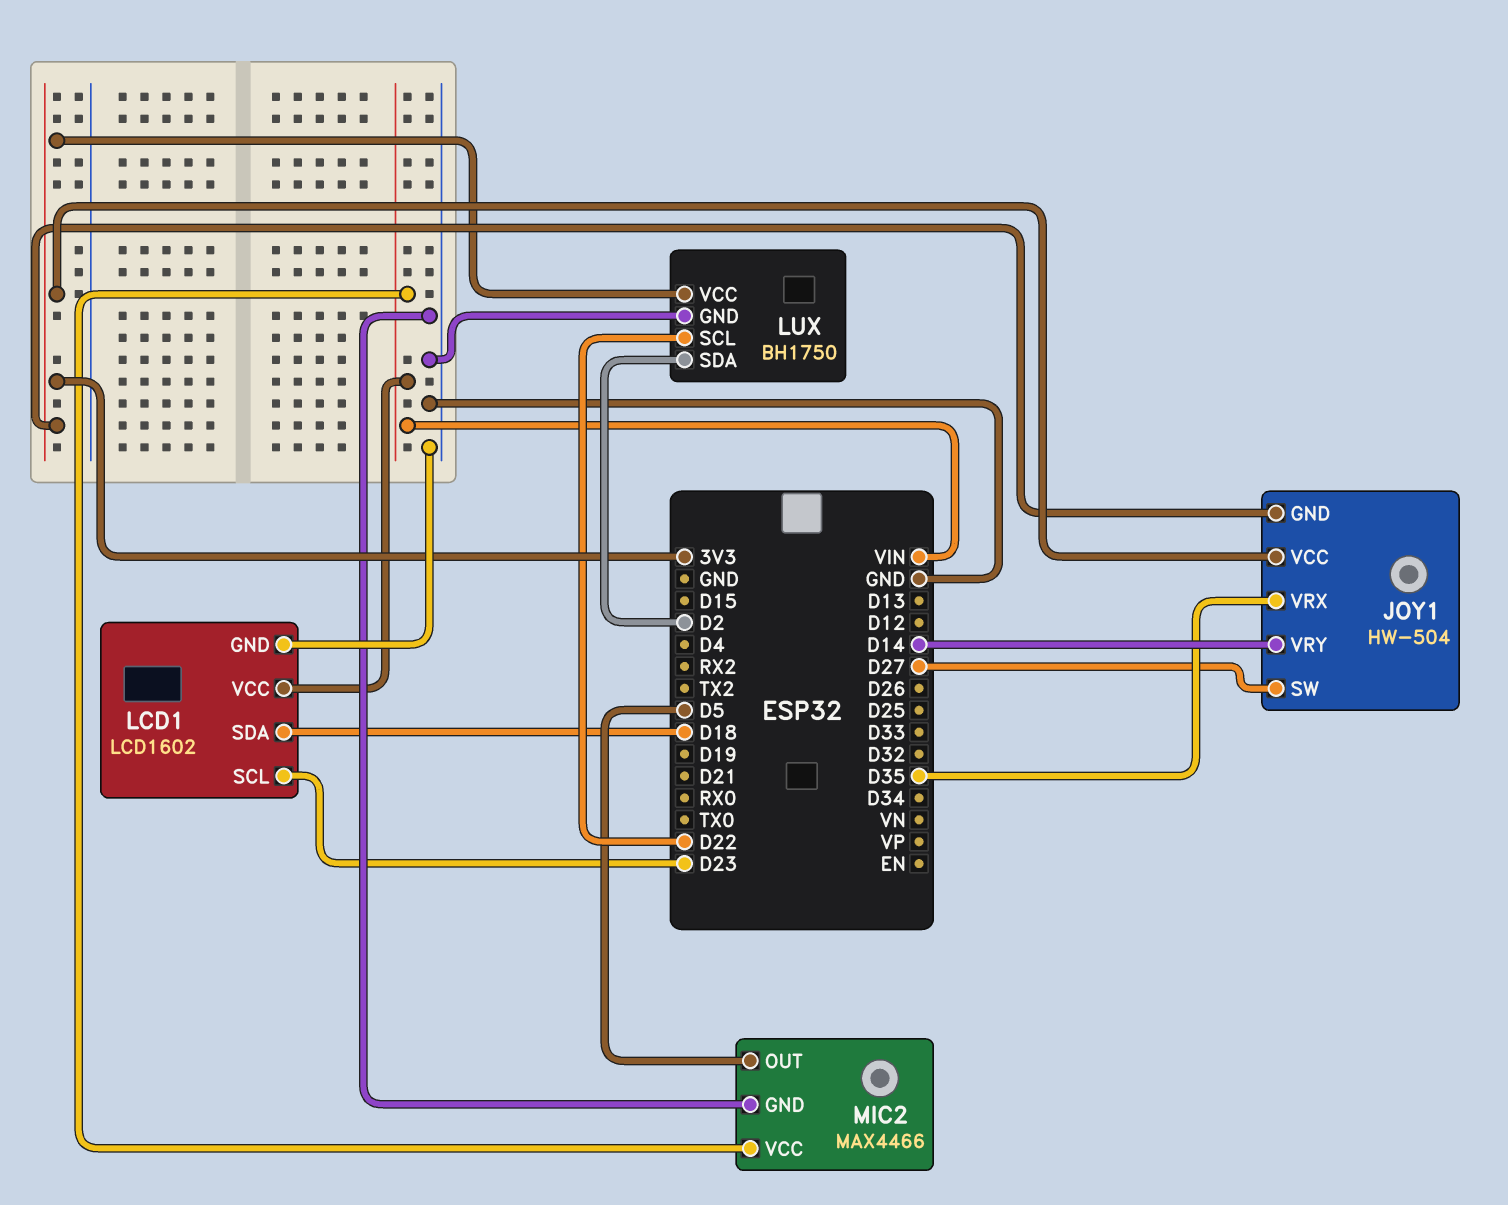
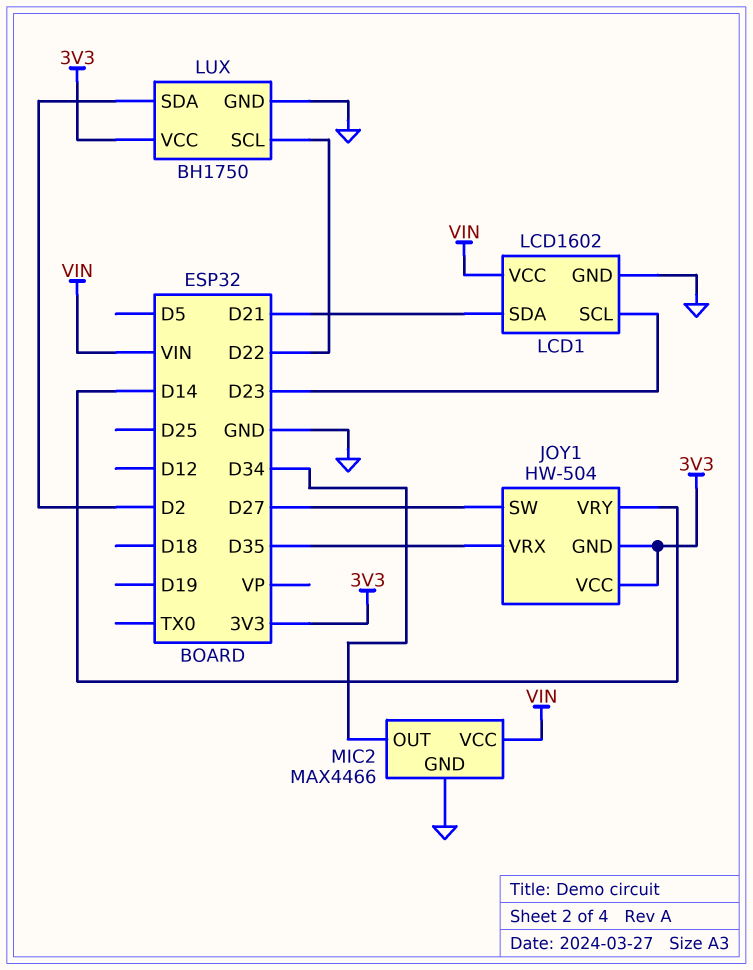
LCD1 pin SDA: D18 -> D21
MIC2 pin OUT: D5 -> D34

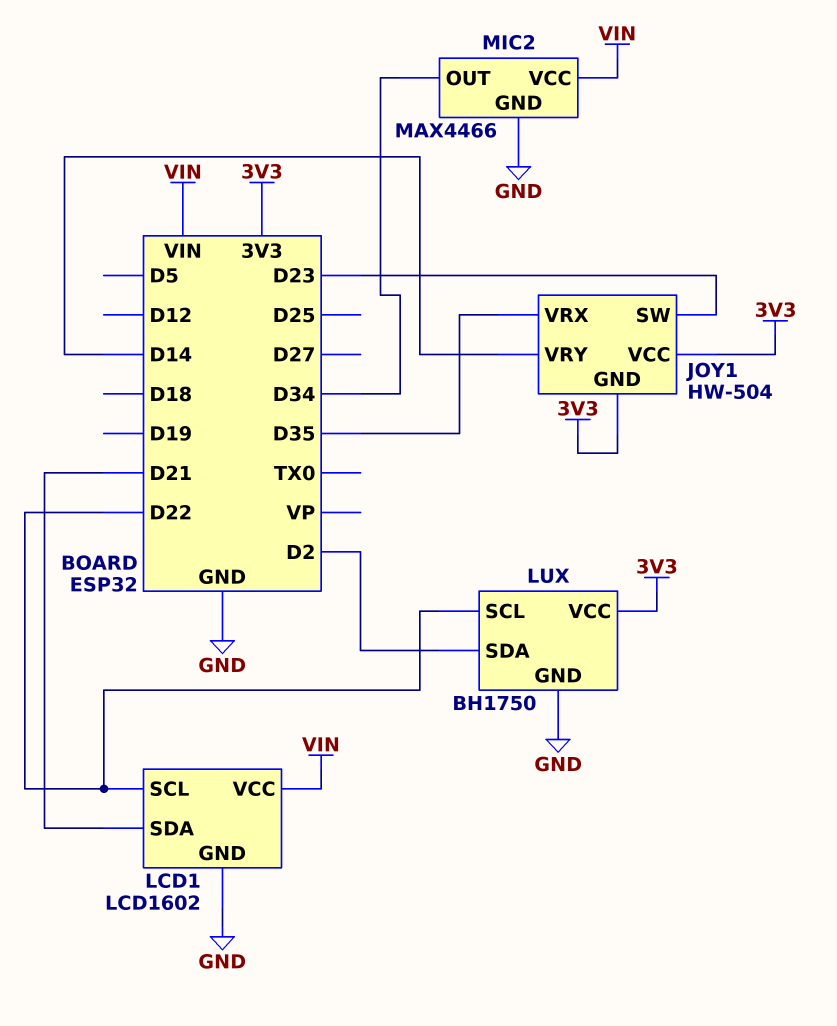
JOY1 pin SW: D27 -> D23
LCD1 pin SCL: D23 -> D22

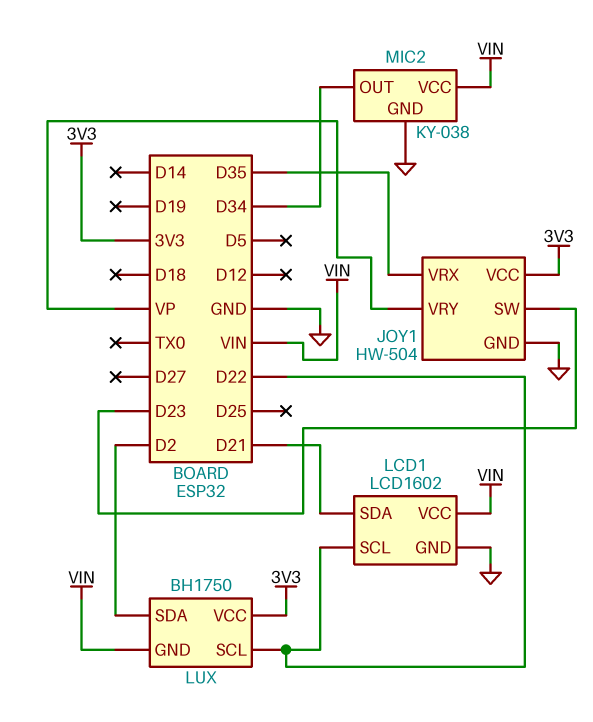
JOY1 pin GND: 3V3 -> GND
JOY1 pin VRY: D14 -> VP
LUX pin GND: GND -> VIN
MIC2: MAX4466 -> KY-038

